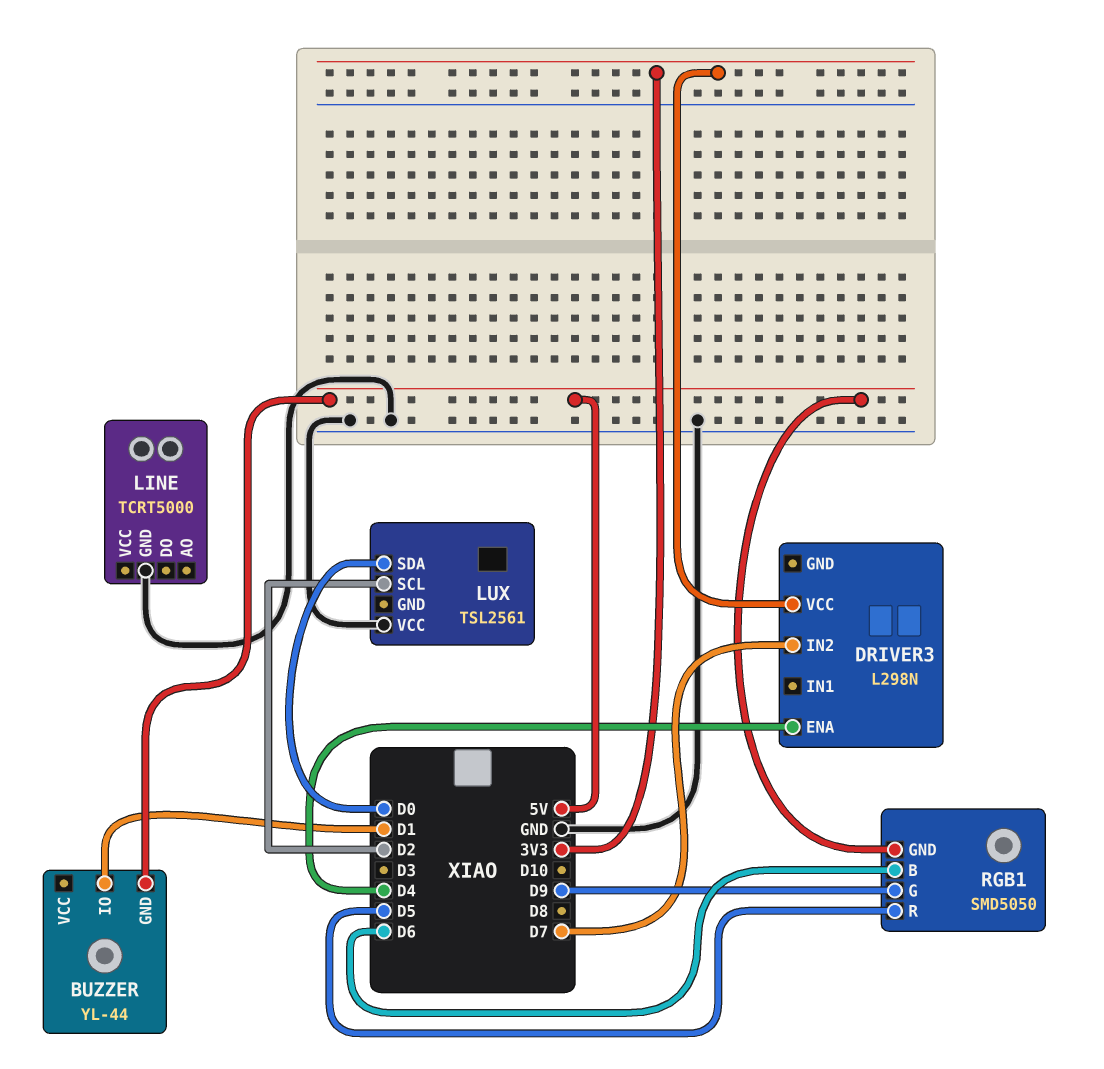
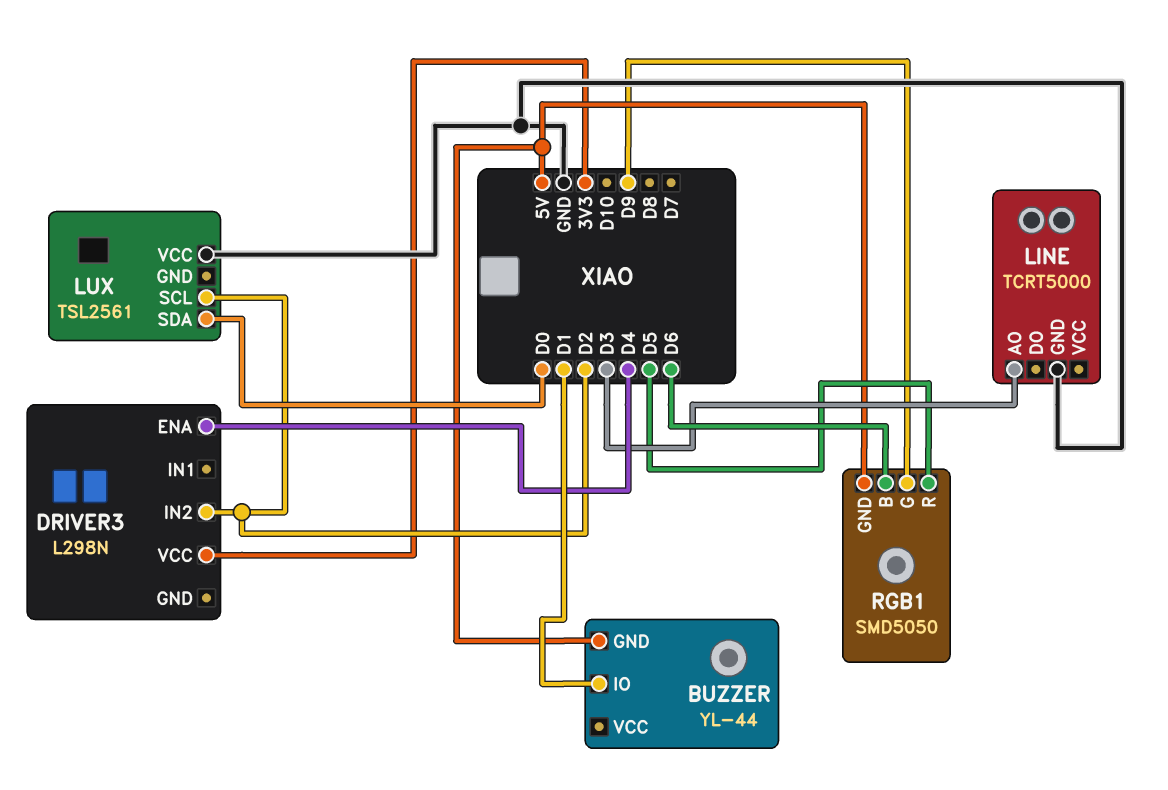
DRIVER3 pin IN2: D7 -> D2
LINE pin AO: none -> D3

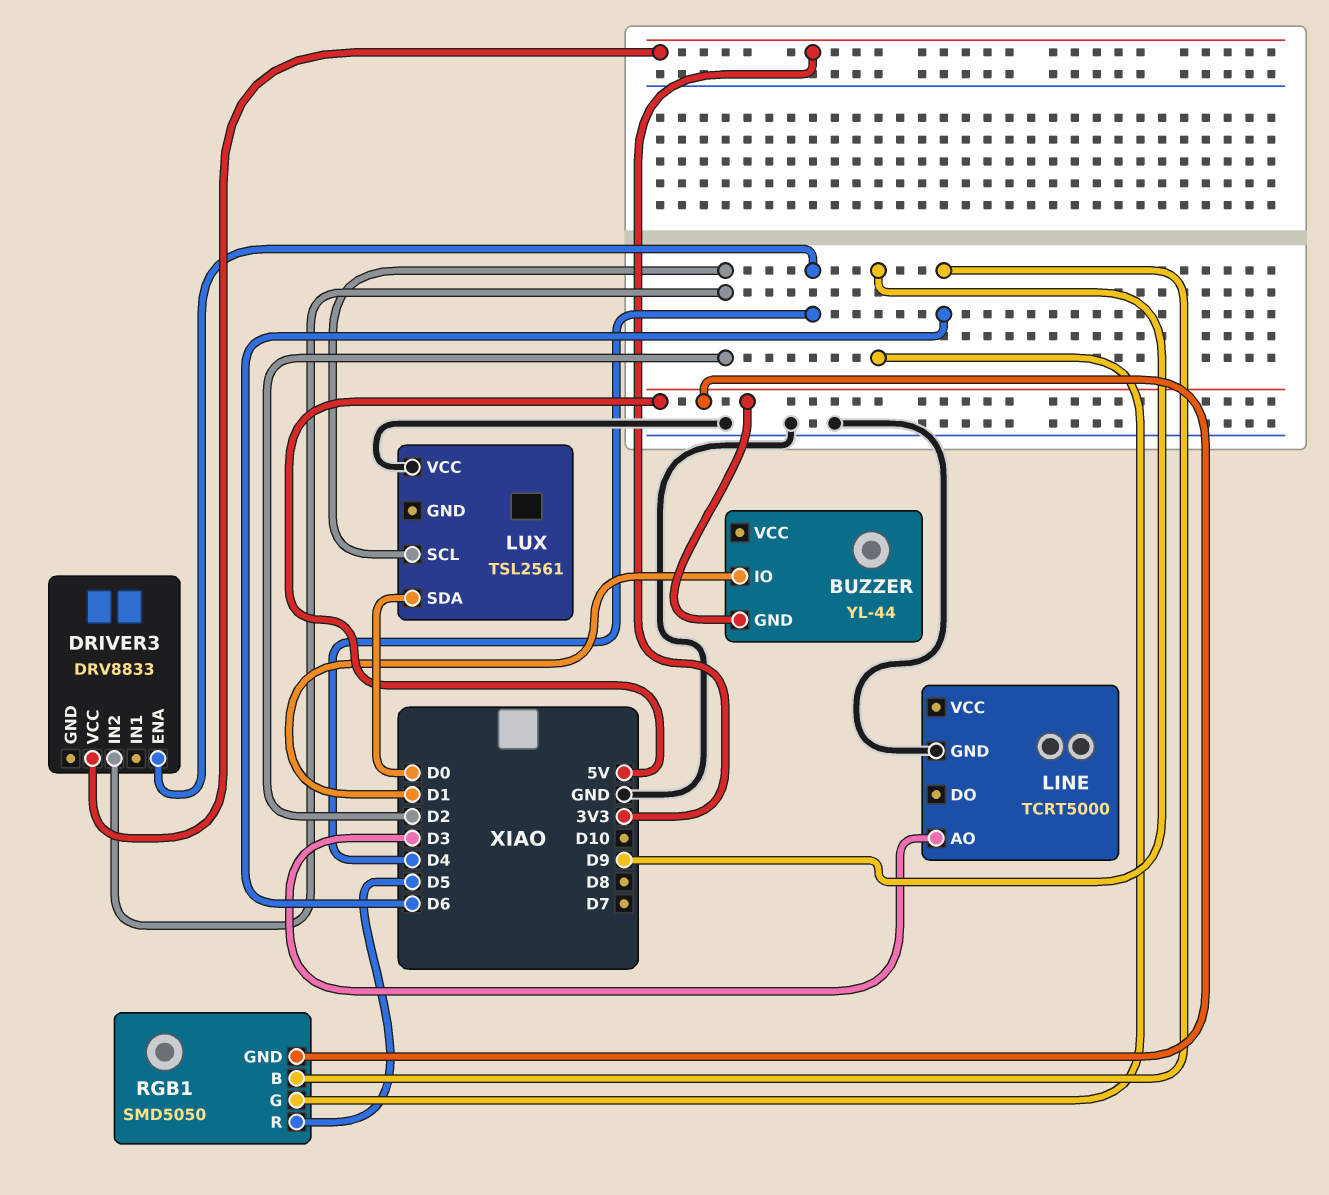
DRIVER3: L298N -> DRV8833

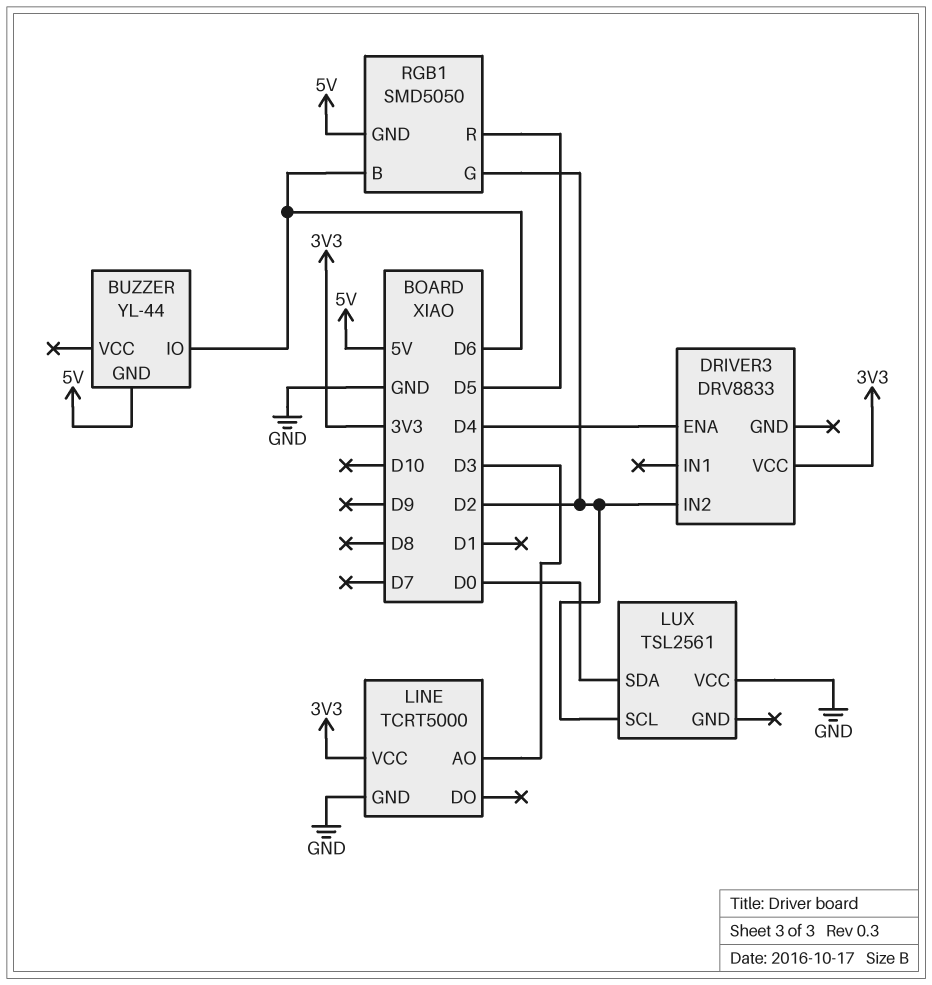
BUZZER pin IO: D1 -> D6
LINE pin VCC: none -> 3V3
RGB1 pin G: D9 -> D2

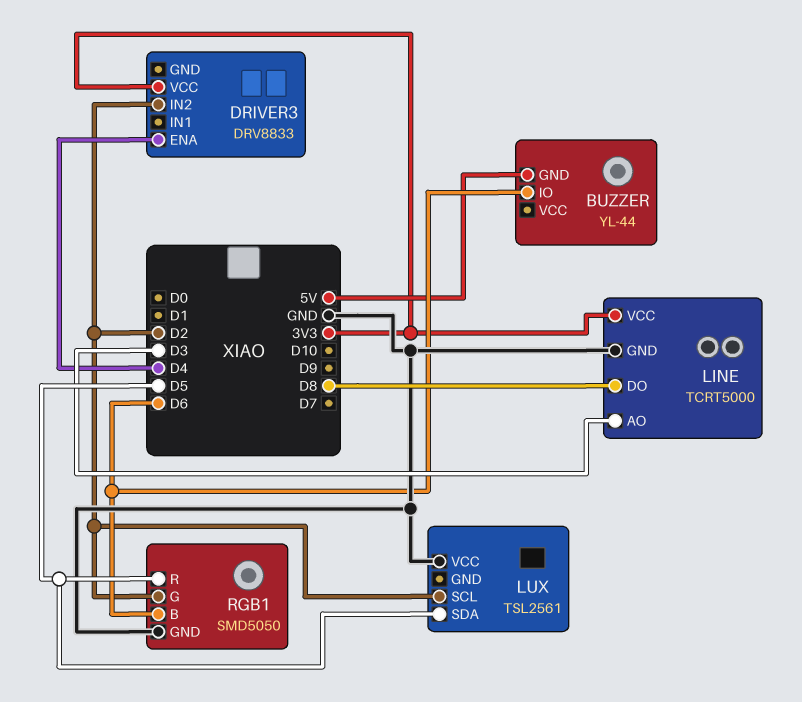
LINE pin DO: none -> D8
LUX pin SDA: D0 -> D5
RGB1 pin GND: 5V -> GND

